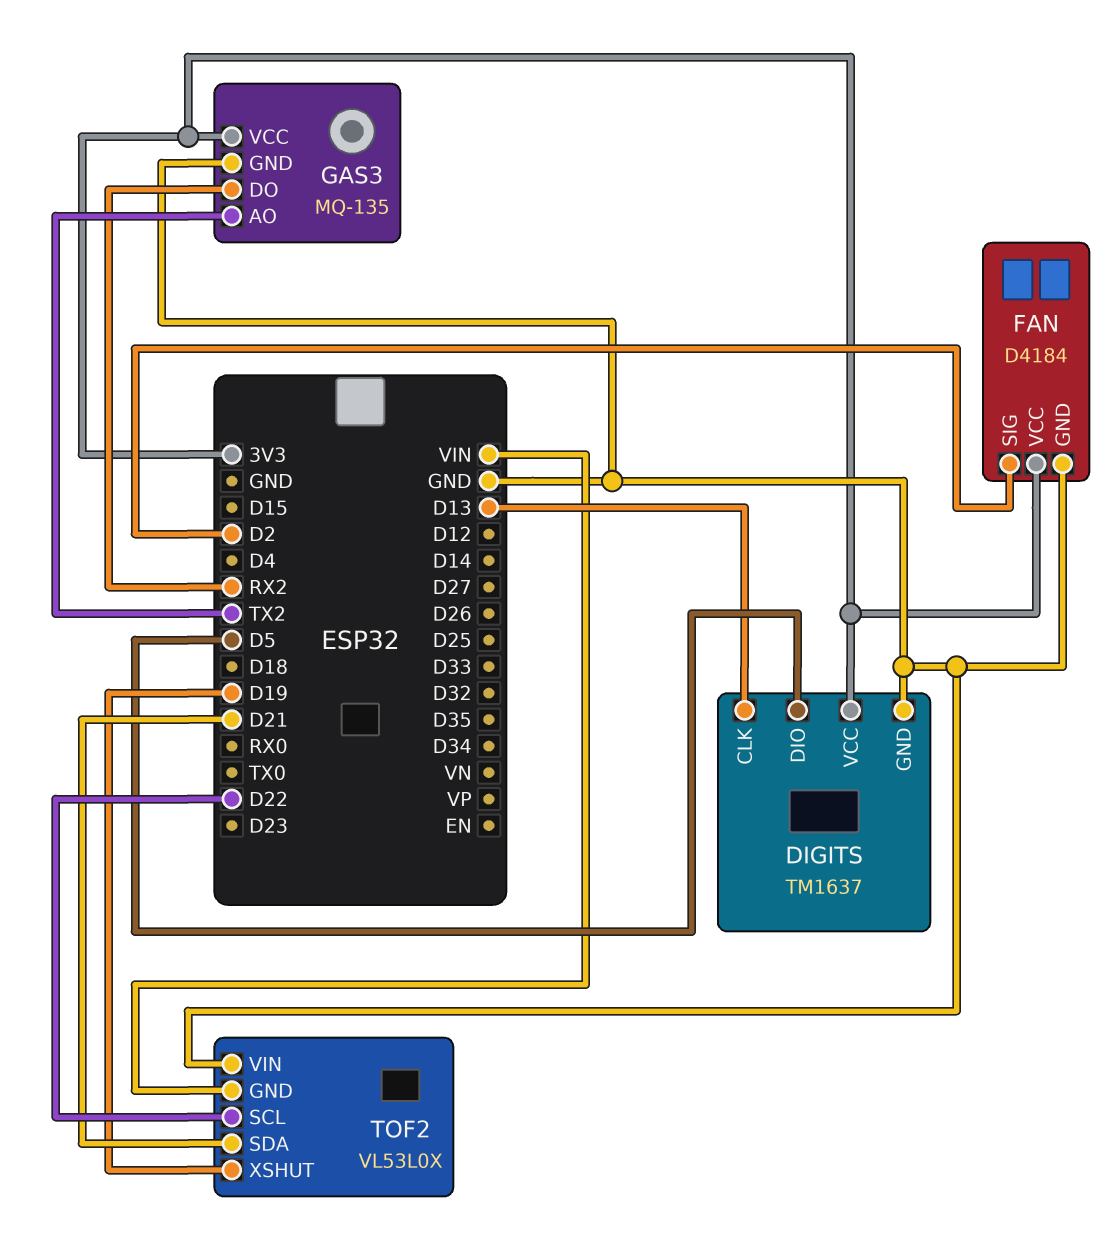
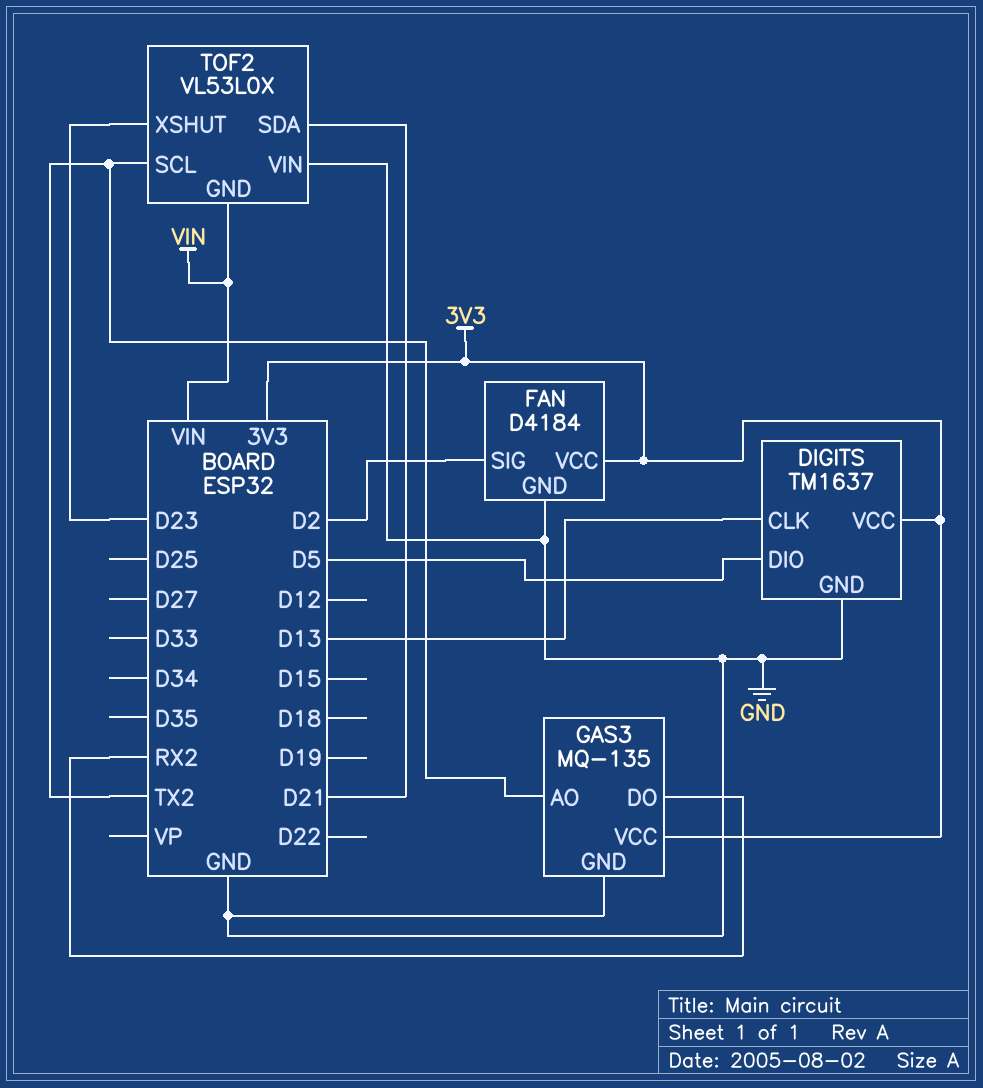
TOF2 pin SCL: D22 -> TX2
TOF2 pin XSHUT: D19 -> D23

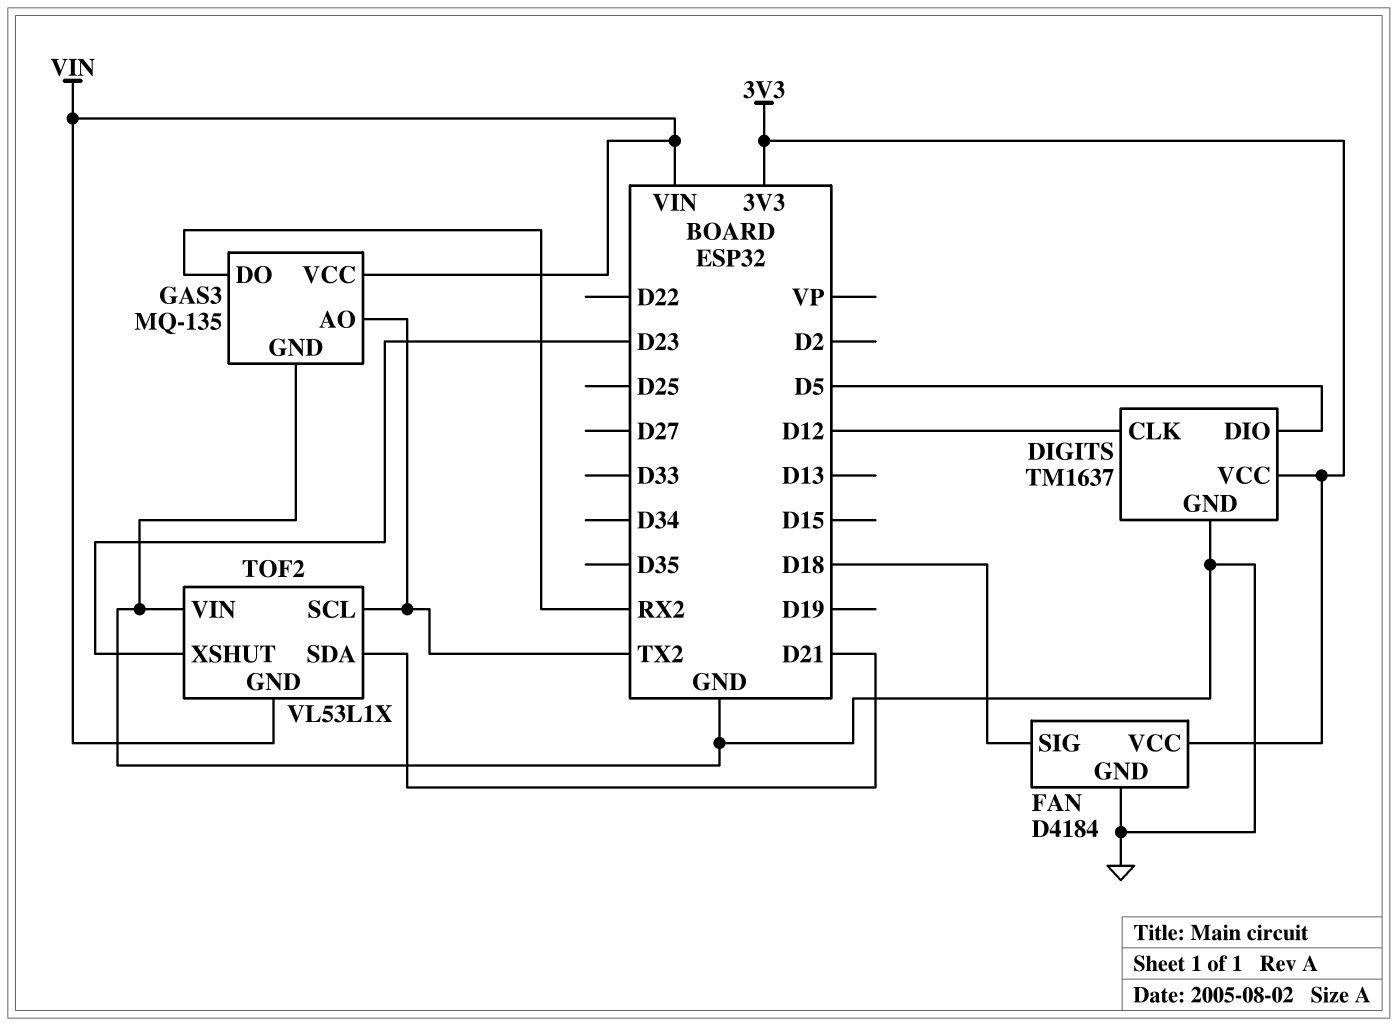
DIGITS pin CLK: D13 -> D12
FAN pin SIG: D2 -> D18
GAS3 pin VCC: 3V3 -> VIN
TOF2: VL53L0X -> VL53L1X

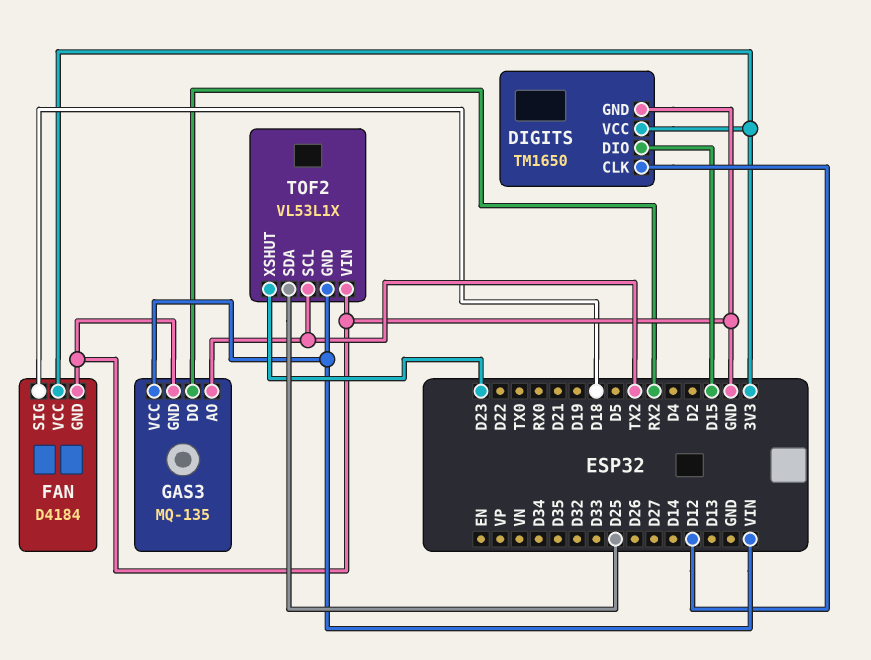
DIGITS: TM1637 -> TM1650
DIGITS pin DIO: D5 -> D15
TOF2 pin SDA: D21 -> D25

